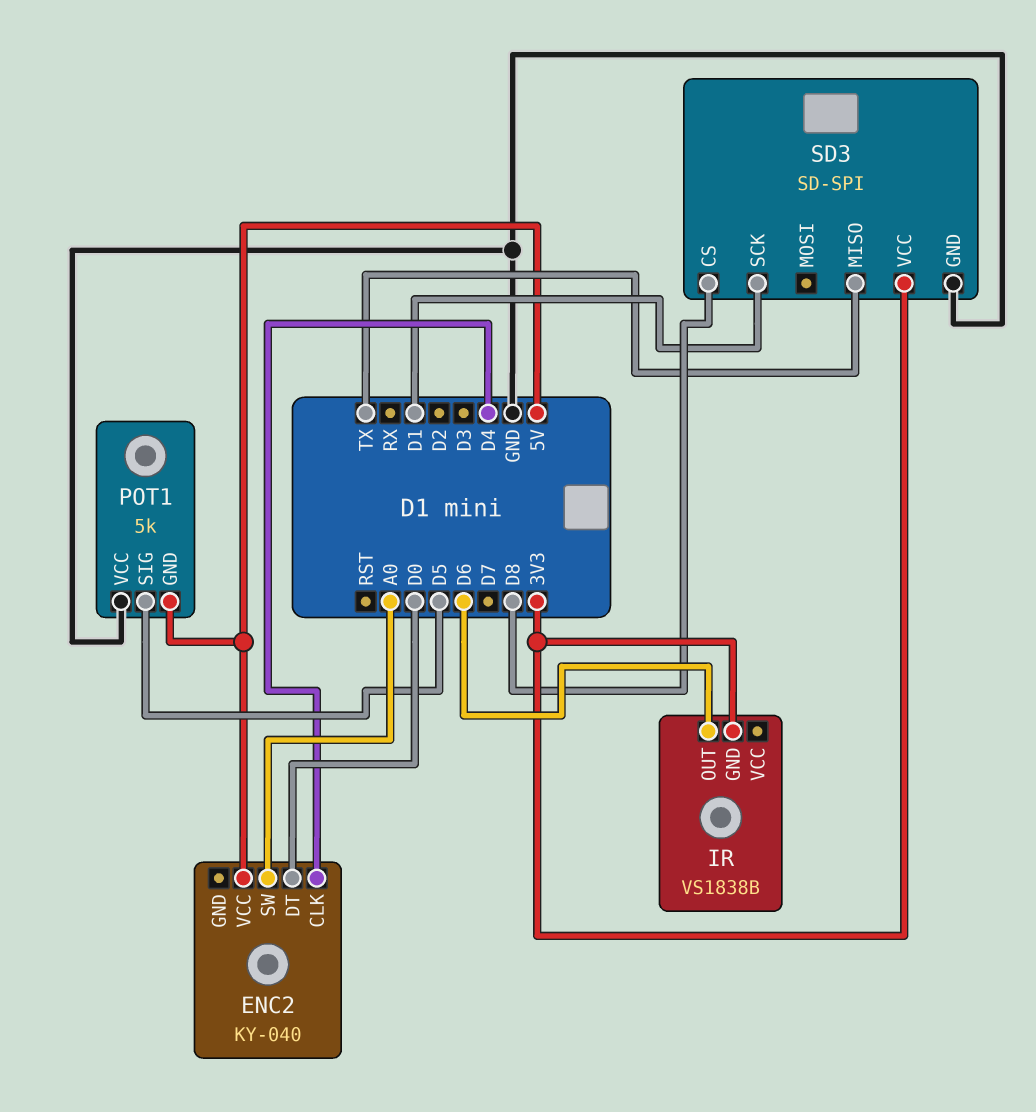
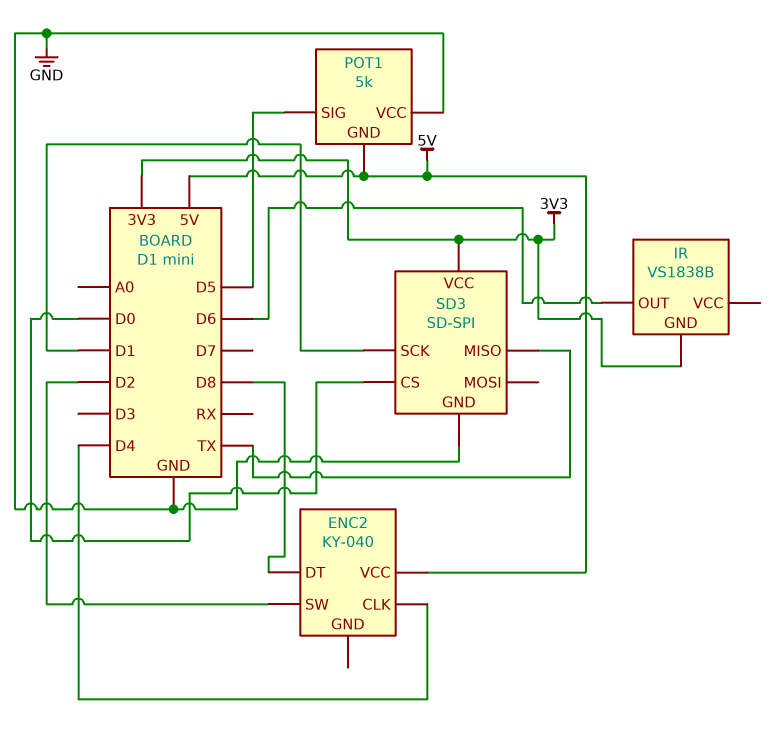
ENC2 pin DT: D0 -> D8
ENC2 pin SW: A0 -> D2
SD3 pin CS: D8 -> D0

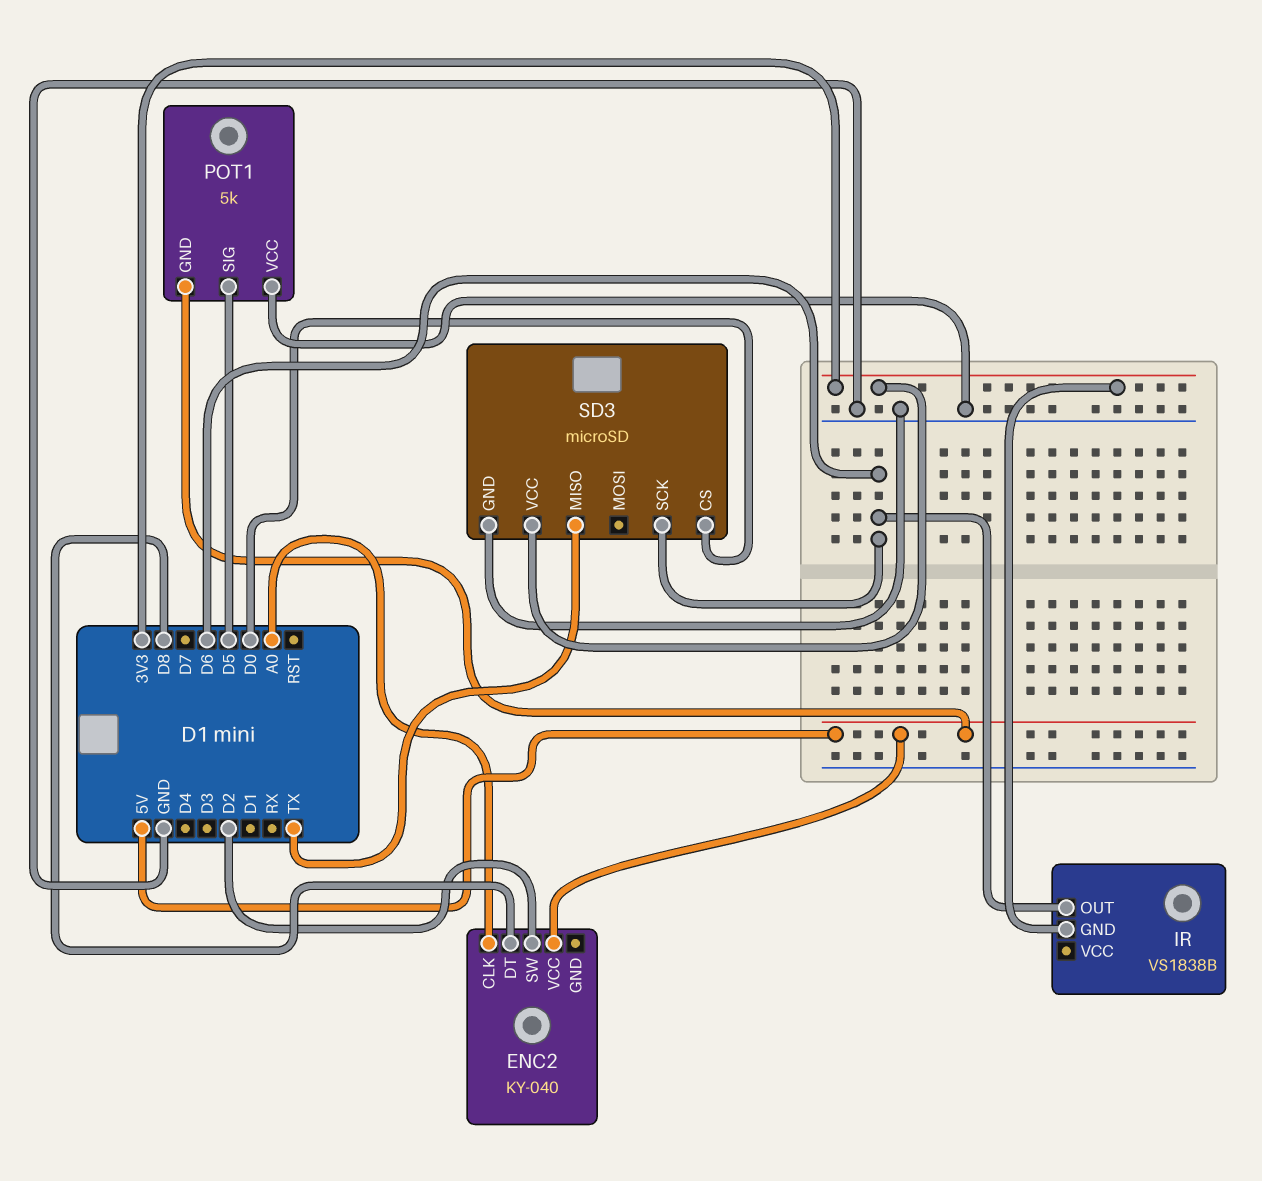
ENC2 pin CLK: D4 -> A0
SD3: SD-SPI -> microSD
SD3 pin SCK: D1 -> D6

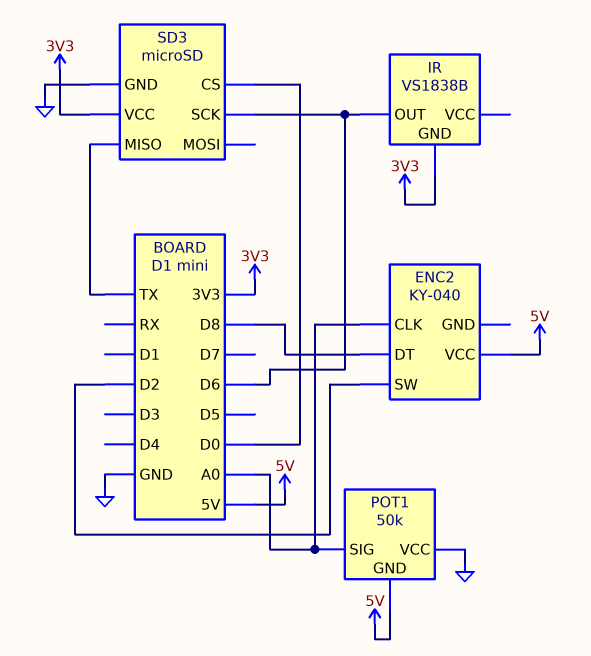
POT1: 5k -> 50k
POT1 pin SIG: D5 -> A0

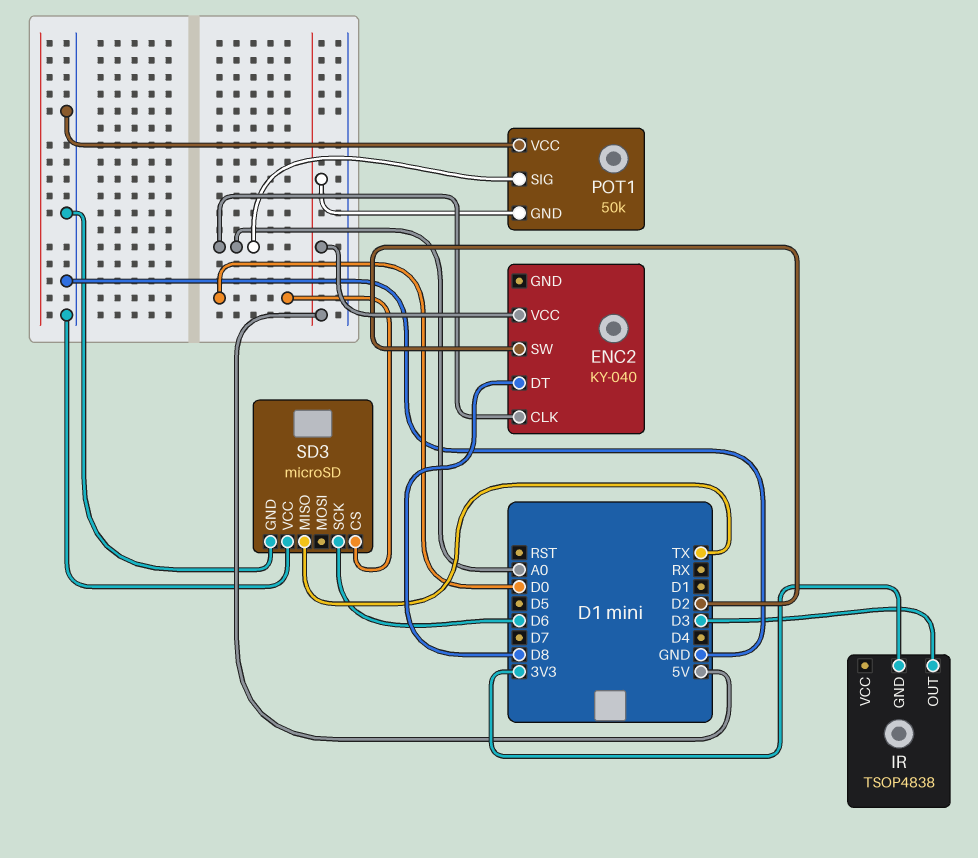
IR: VS1838B -> TSOP4838
IR pin OUT: D6 -> D3
SD3 pin VCC: 3V3 -> GND

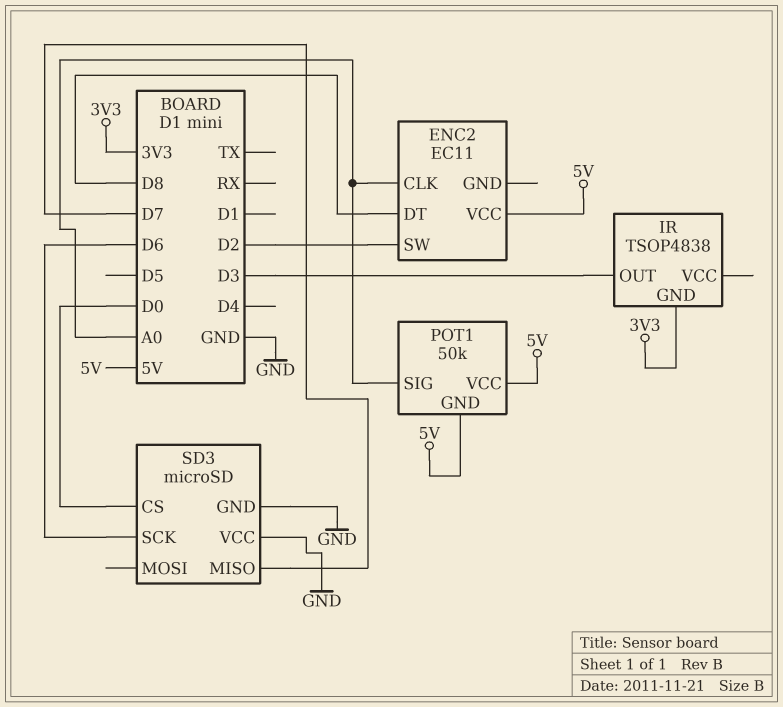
ENC2: KY-040 -> EC11
POT1 pin VCC: GND -> 5V
SD3 pin MISO: TX -> D7

